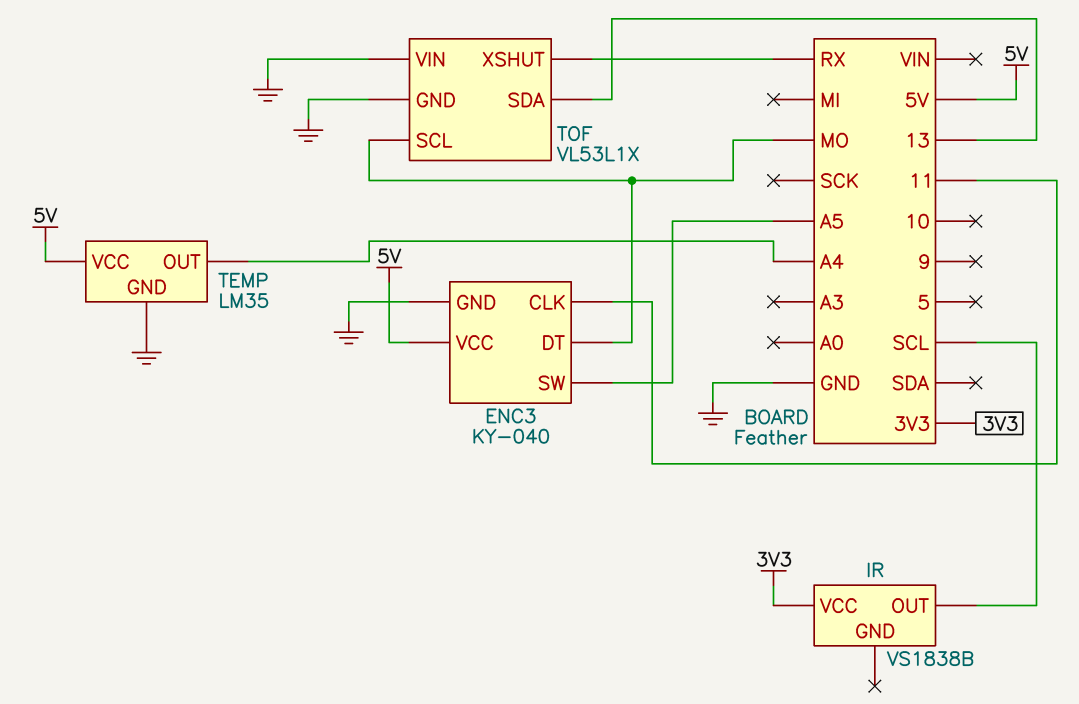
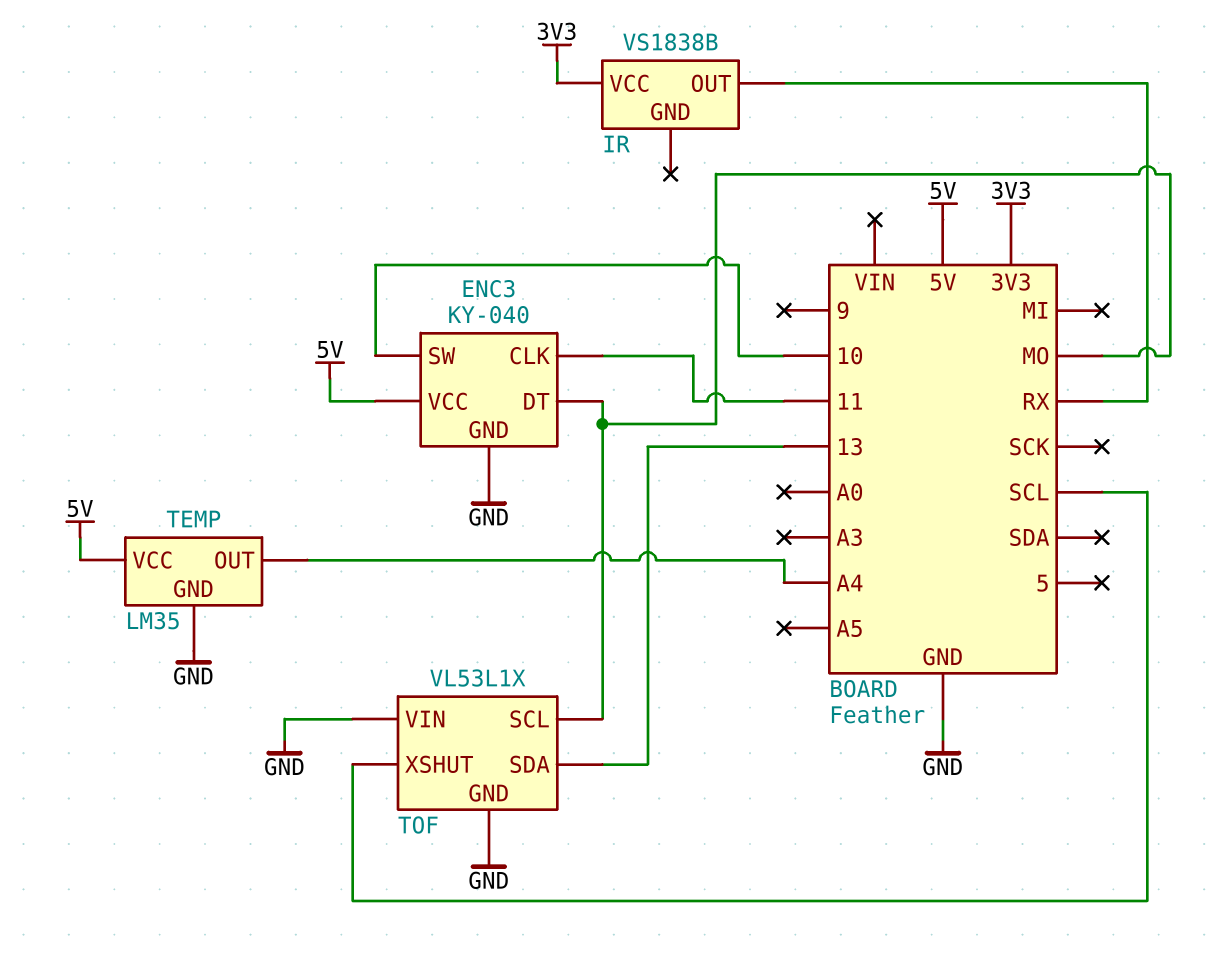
ENC3 pin SW: A5 -> 10
IR pin OUT: SCL -> RX
TOF pin XSHUT: RX -> SCL

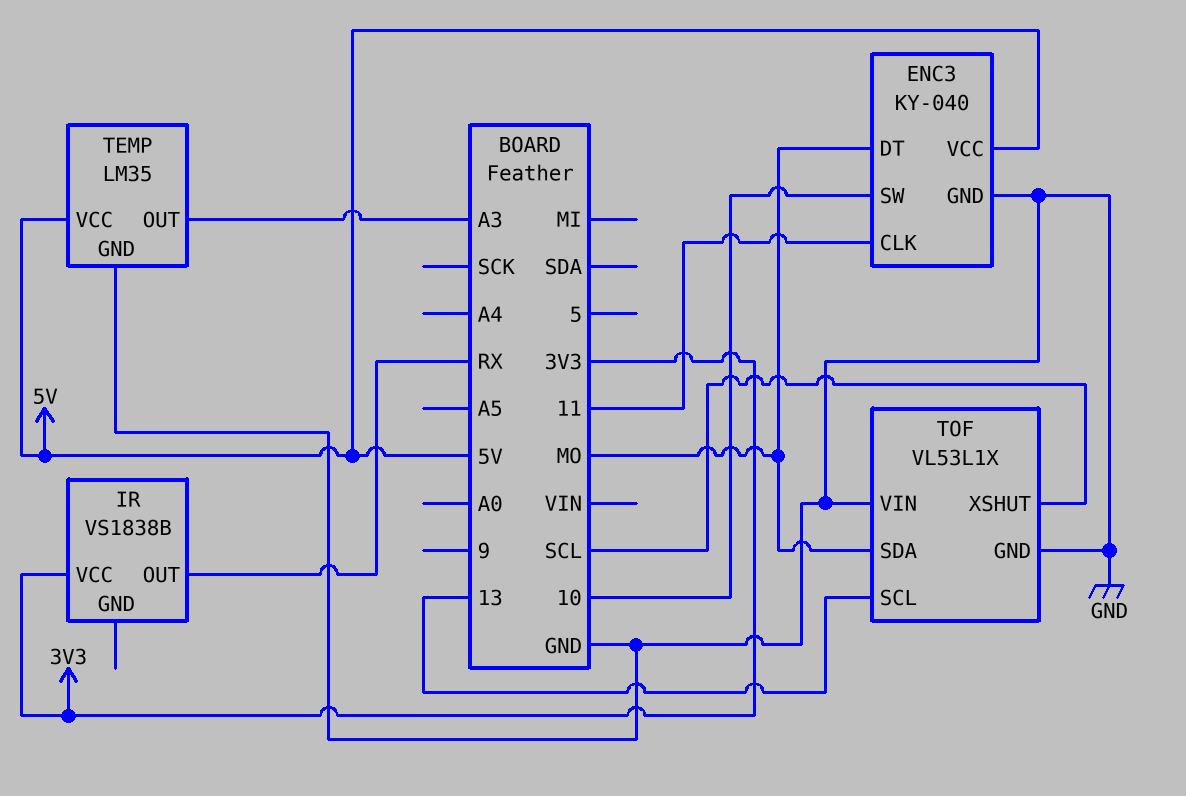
TEMP pin OUT: A4 -> A3
TOF pin SCL: MO -> 13
TOF pin SDA: 13 -> MO

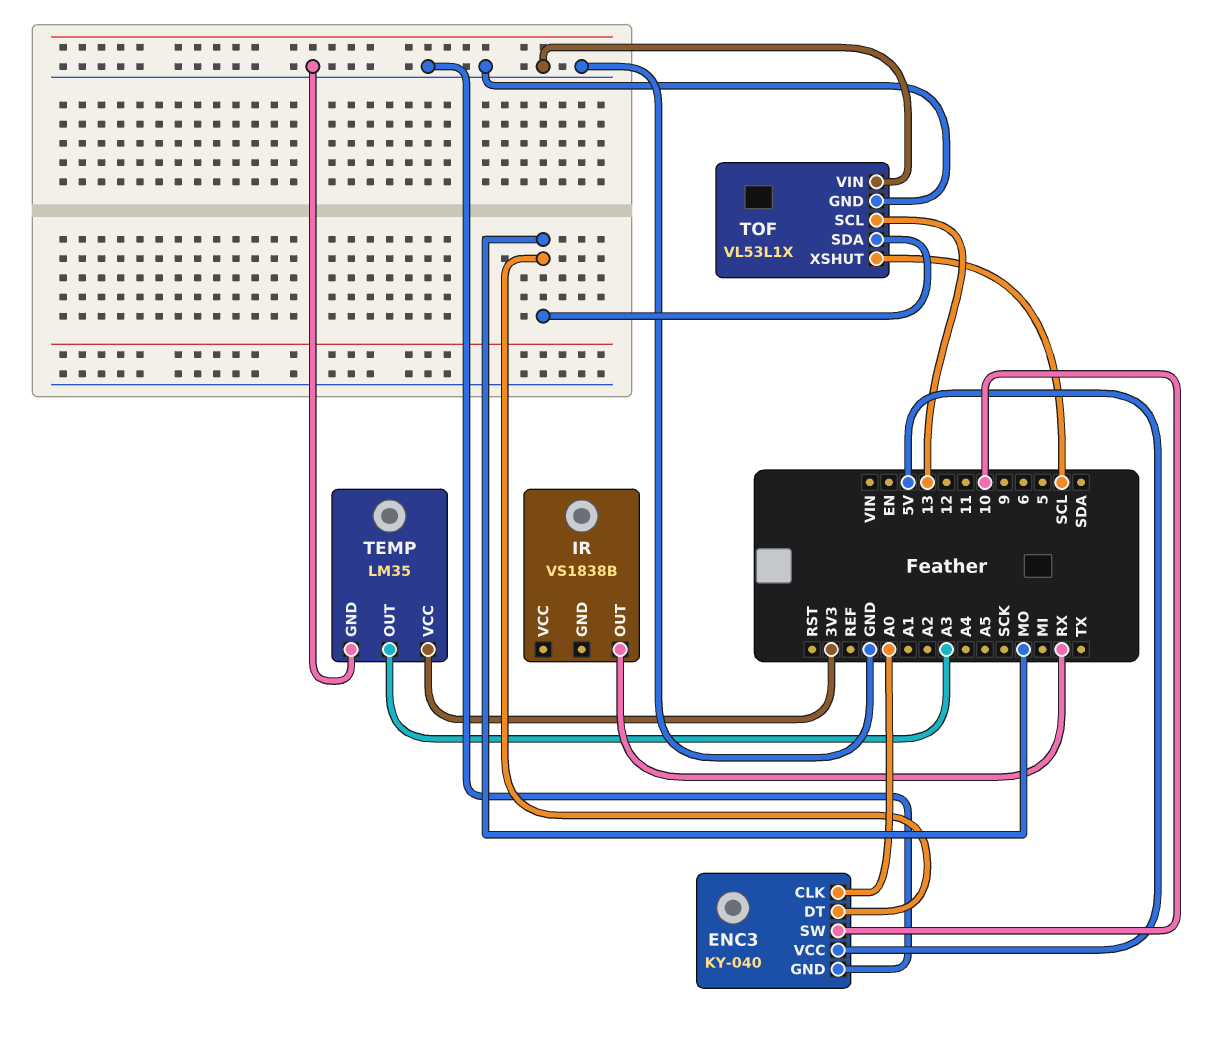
ENC3 pin CLK: 11 -> A0
IR pin VCC: 3V3 -> none
TEMP pin VCC: 5V -> 3V3

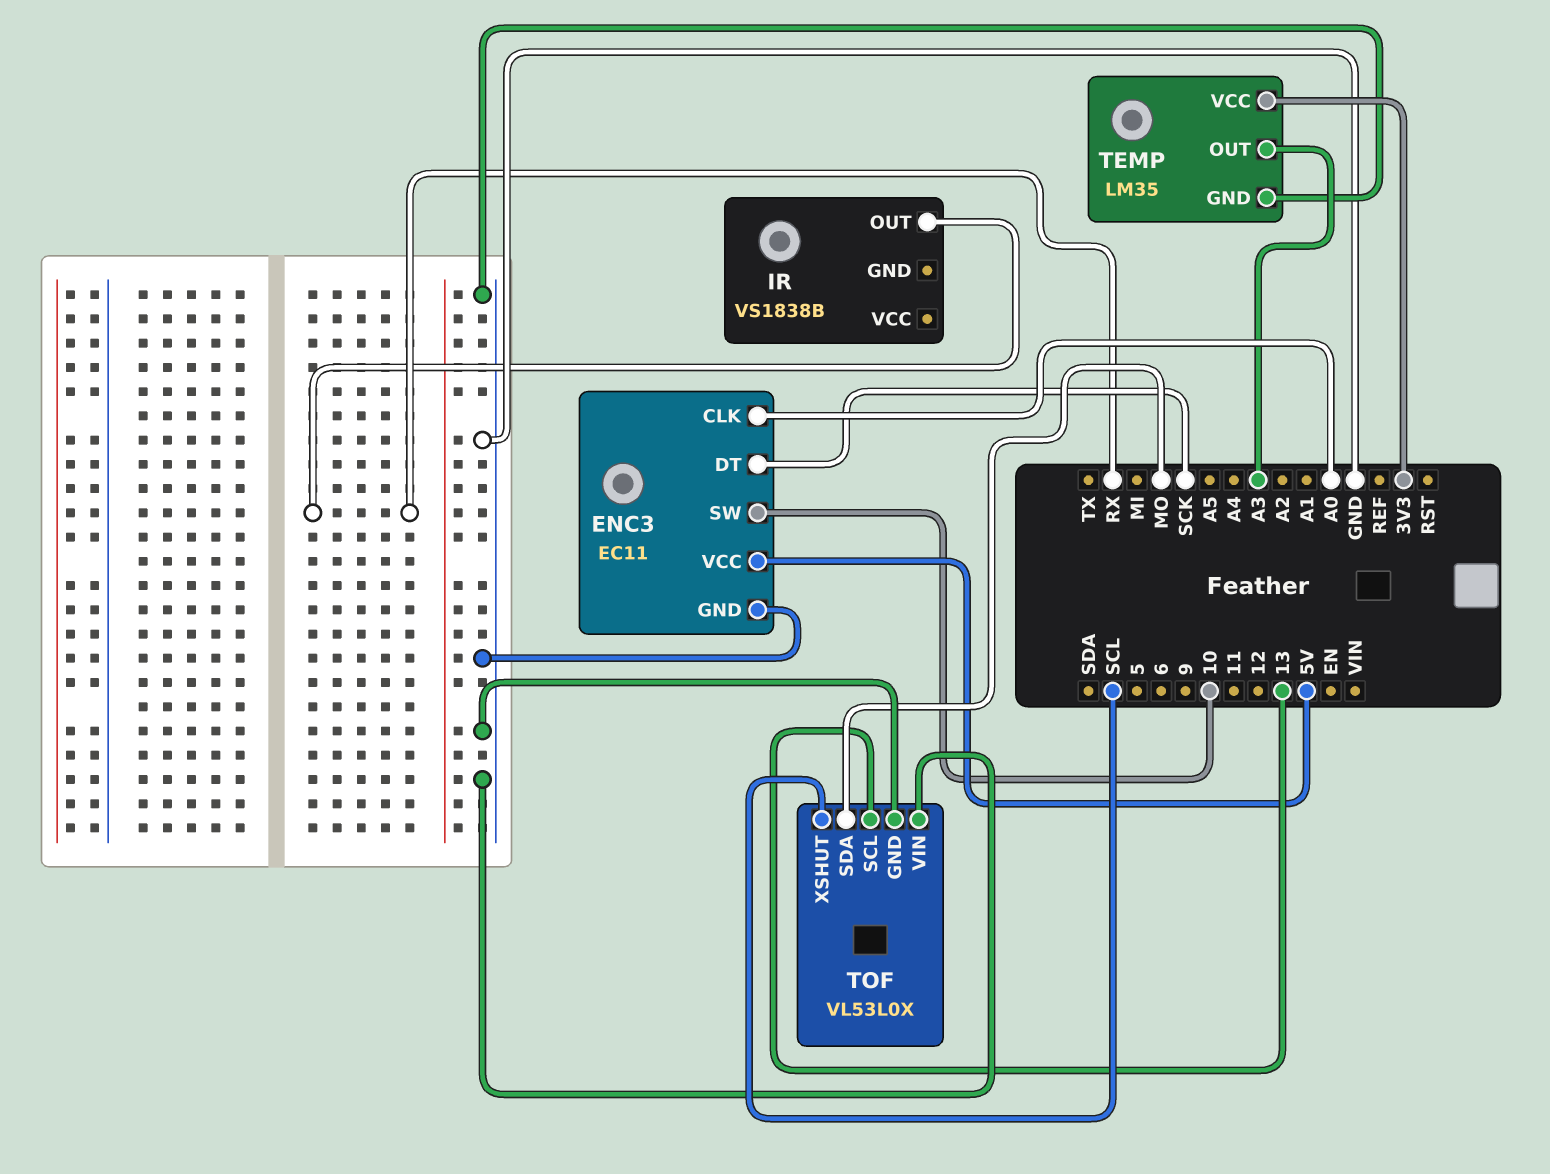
ENC3: KY-040 -> EC11
ENC3 pin DT: MO -> SCK
TOF: VL53L1X -> VL53L0X

